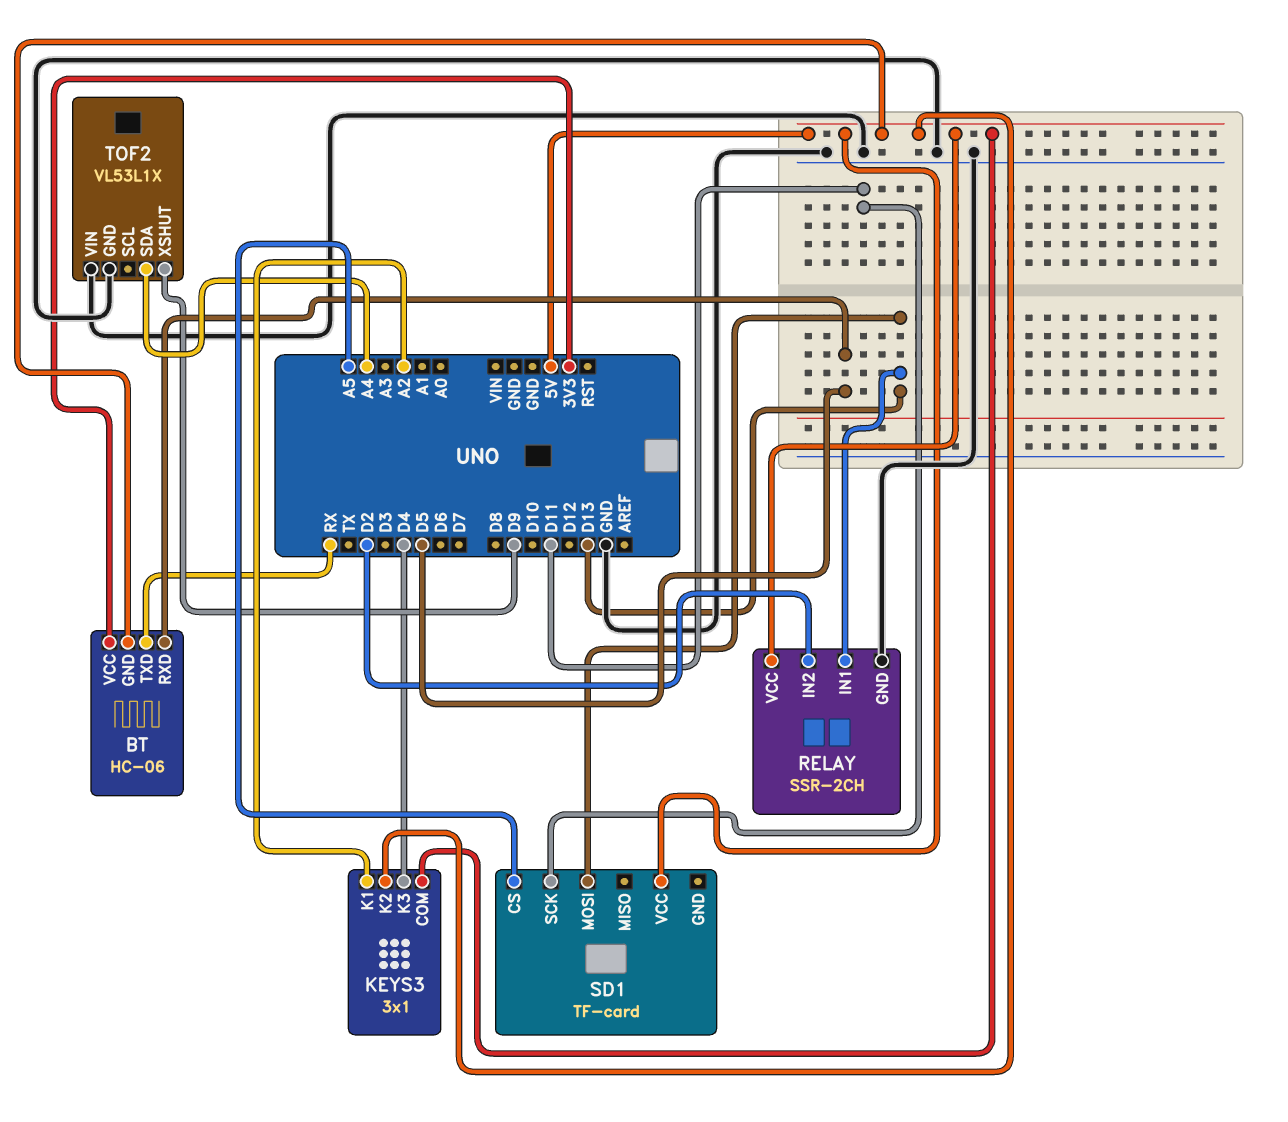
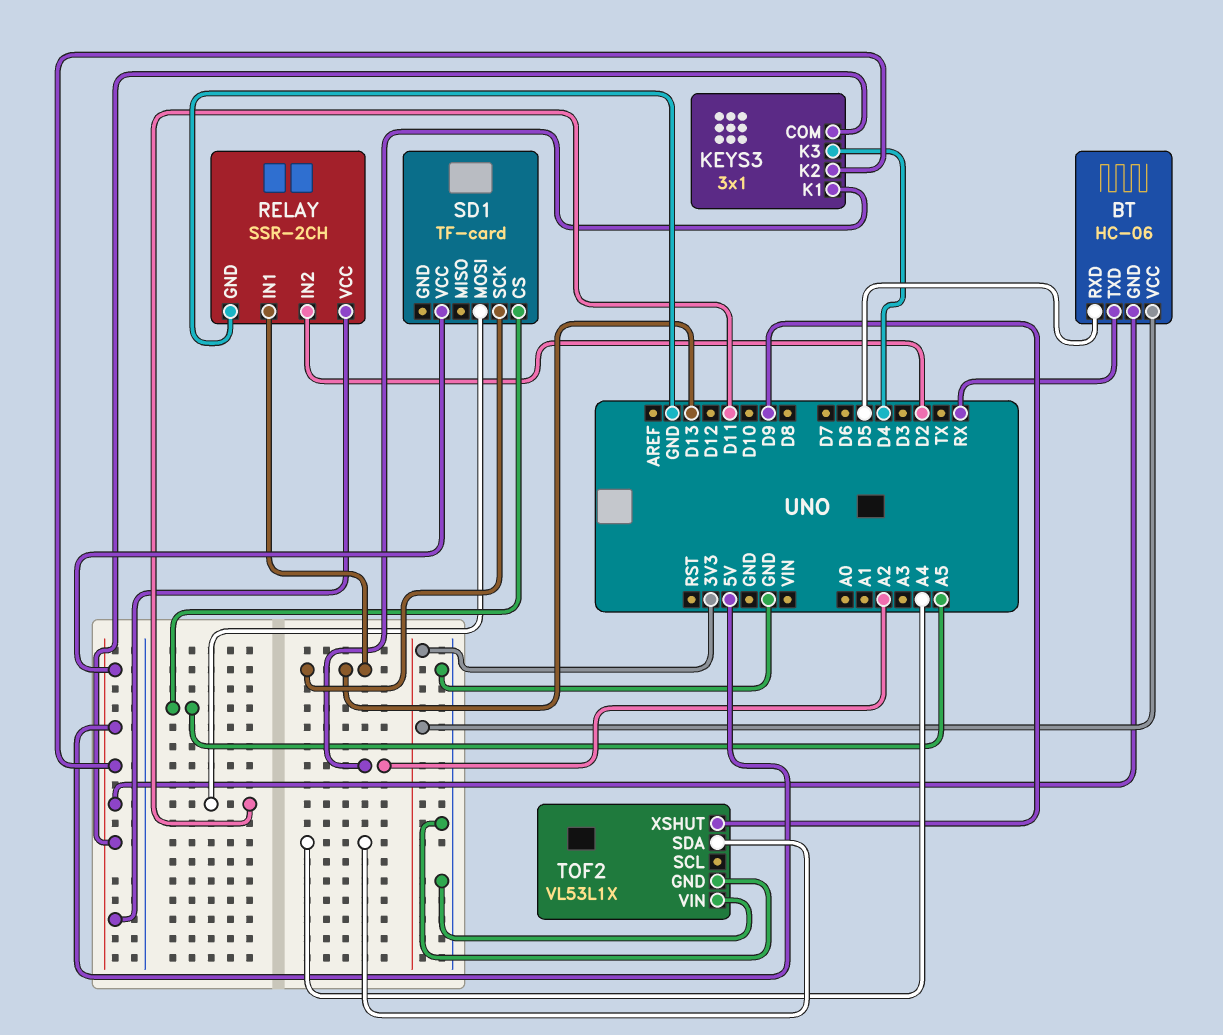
SD1 pin MOSI: D13 -> D11
SD1 pin SCK: D11 -> D13

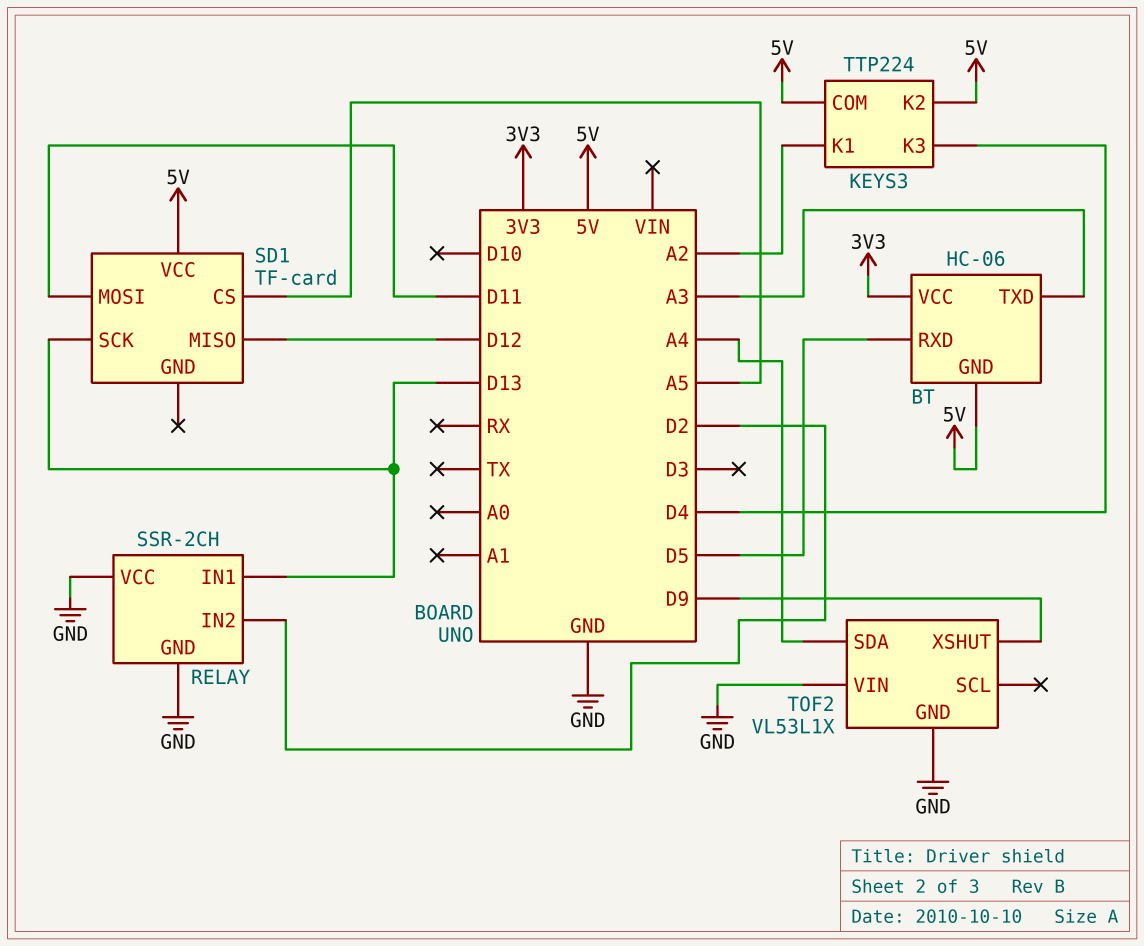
BT pin TXD: RX -> A3
KEYS3: 3x1 -> TTP224
RELAY pin VCC: 5V -> GND
SD1 pin MISO: none -> D12

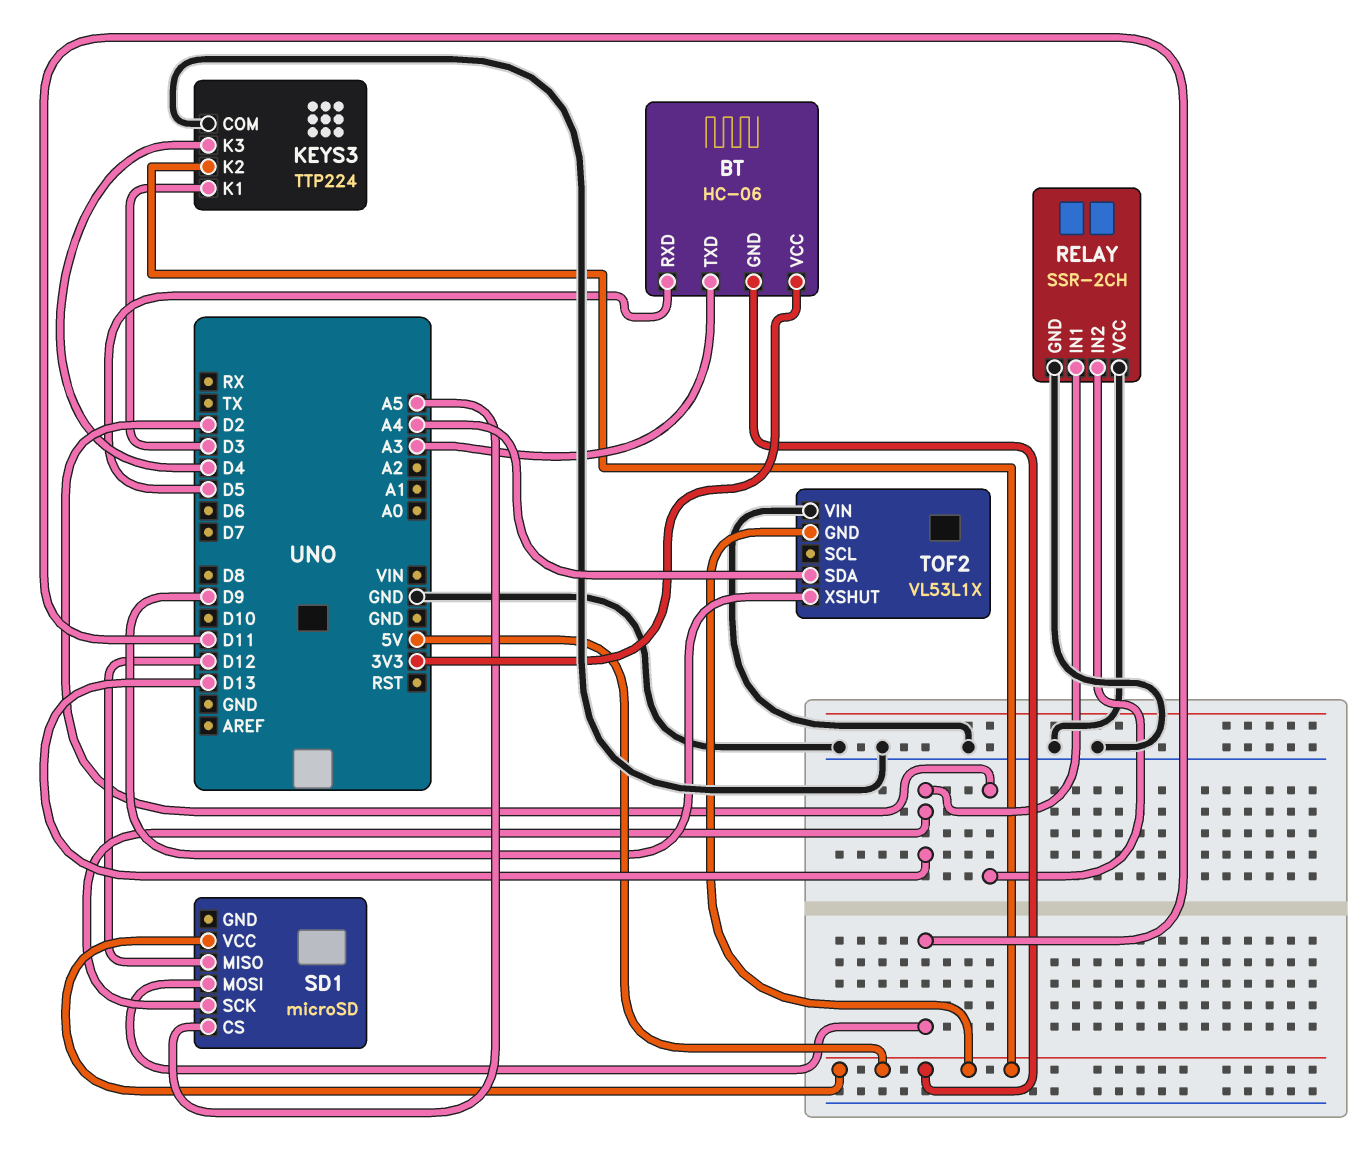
KEYS3 pin COM: 5V -> GND
KEYS3 pin K1: A2 -> D3
SD1: TF-card -> microSD
TOF2 pin GND: GND -> 5V

